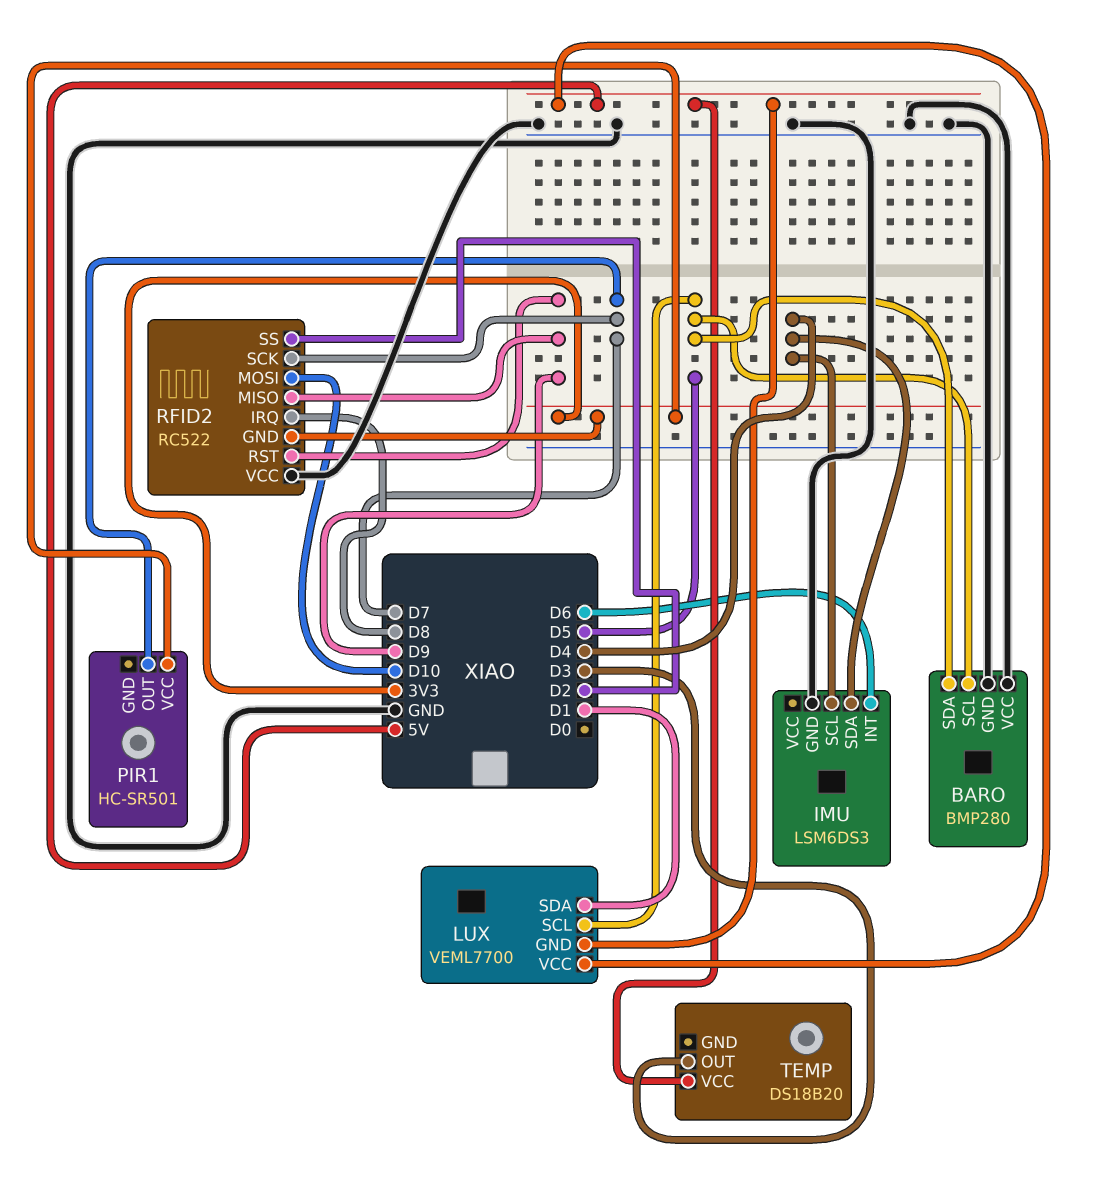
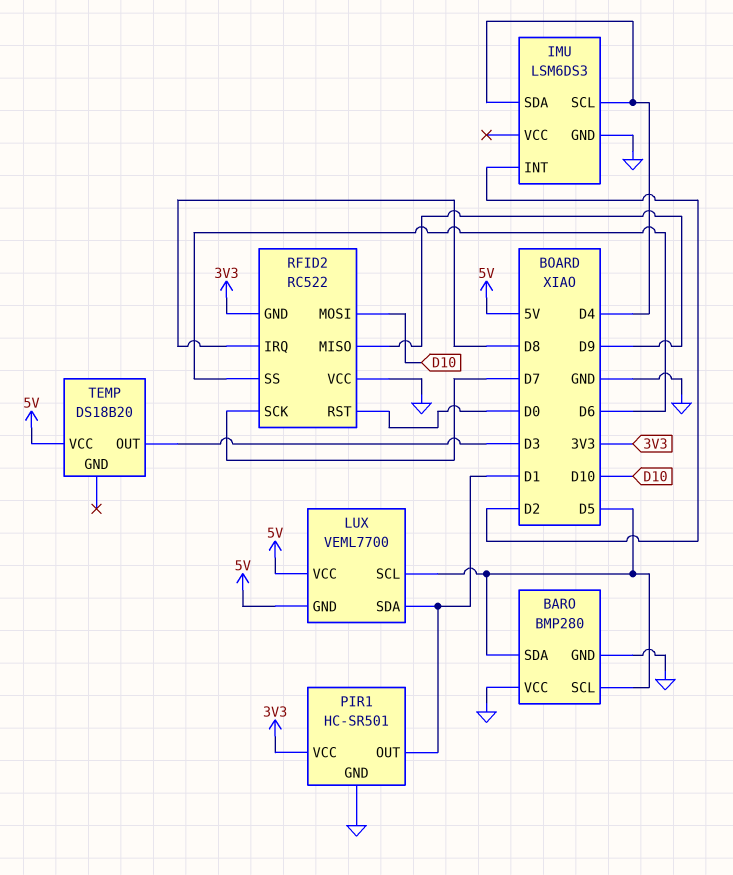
IMU pin INT: D6 -> D2
PIR1 pin GND: none -> GND
PIR1 pin OUT: D7 -> D1
RFID2 pin RST: D9 -> D0
RFID2 pin SS: D2 -> D6

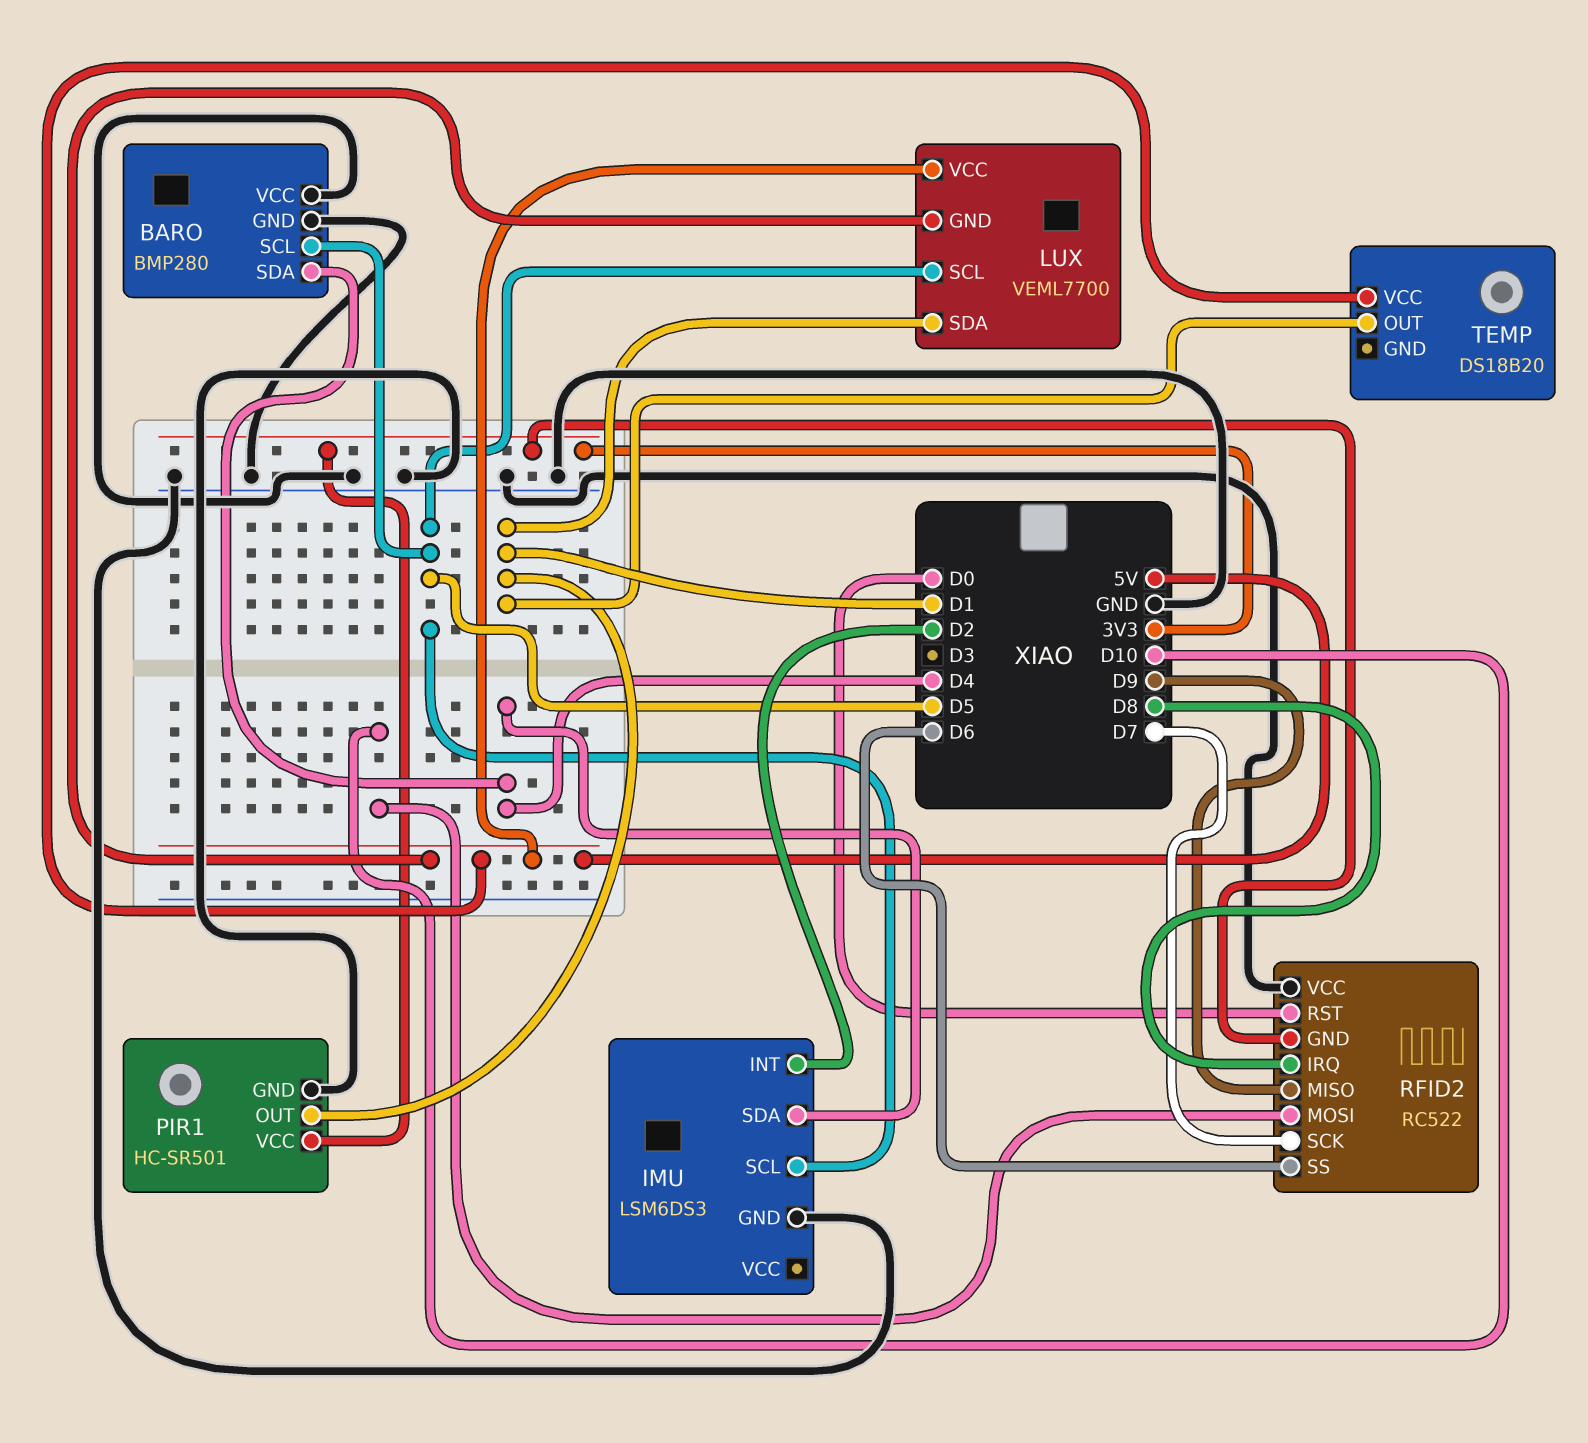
BARO pin SDA: D5 -> D4
IMU pin SCL: D4 -> D5
TEMP pin OUT: D3 -> D1

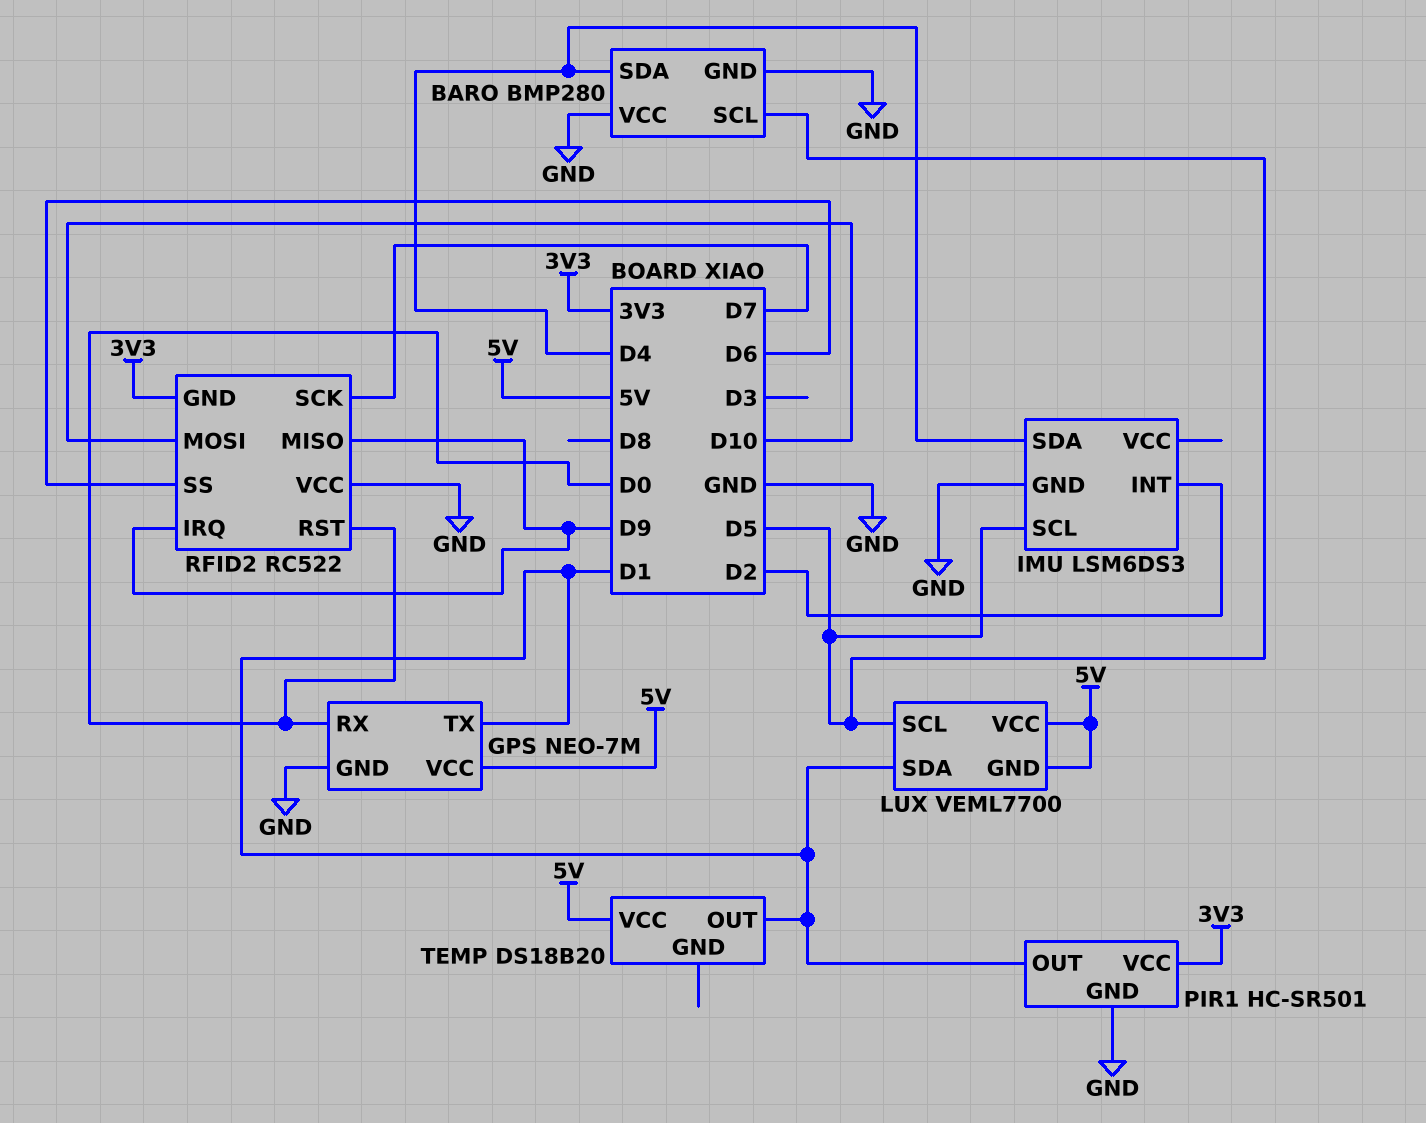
GPS: none -> NEO-7M
GPS pin GND: none -> GND
GPS pin RX: none -> D0
GPS pin TX: none -> D1
GPS pin VCC: none -> 5V
RFID2 pin IRQ: D8 -> D9

